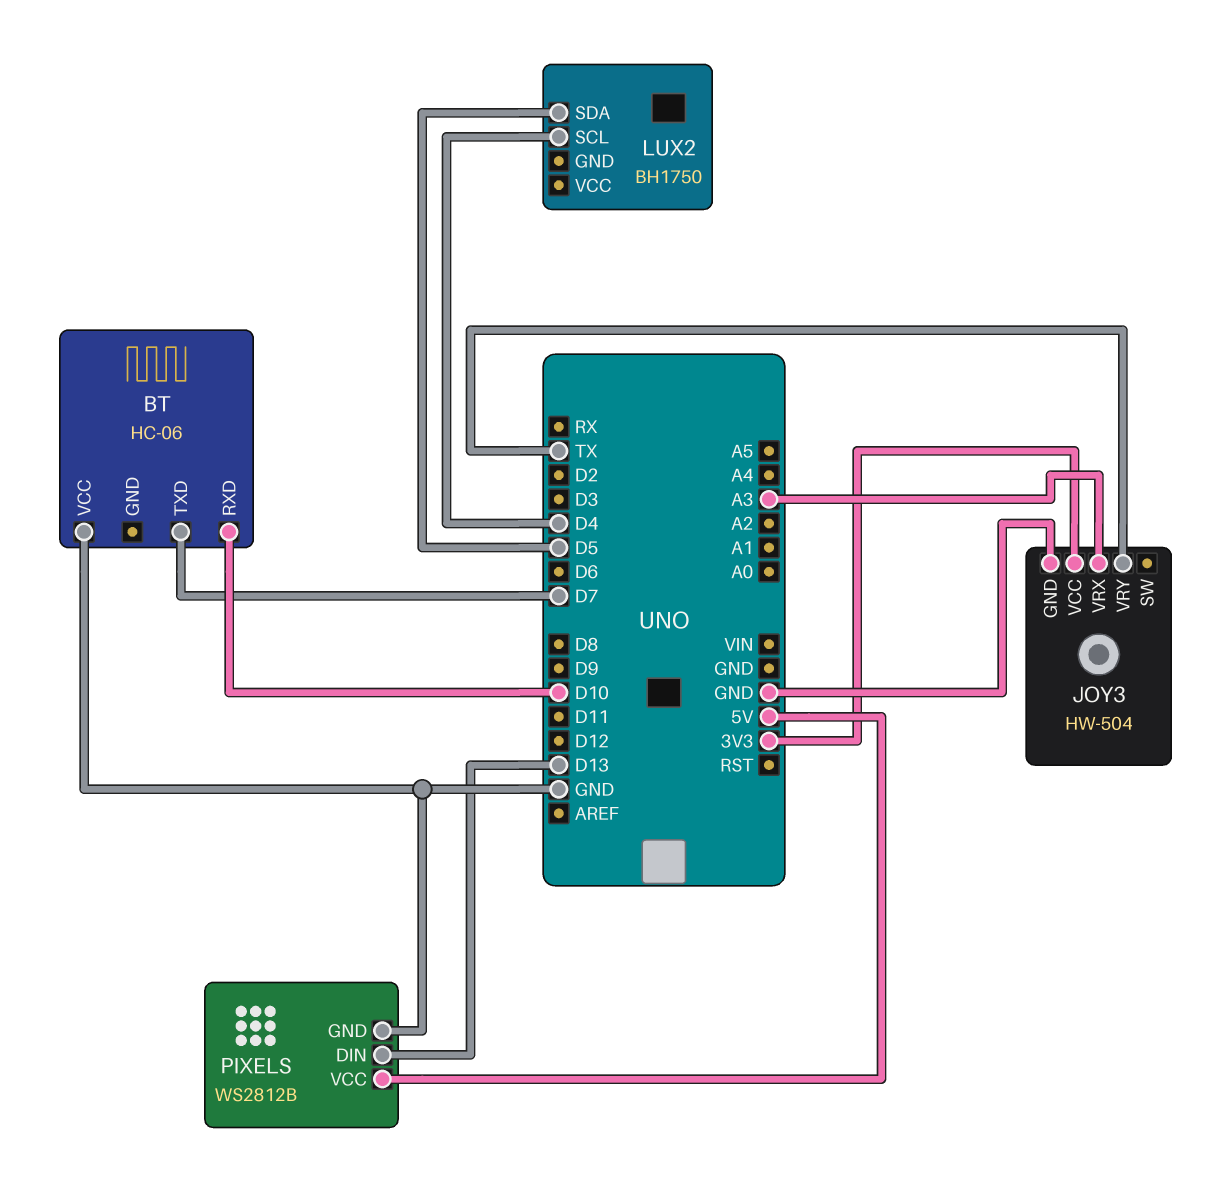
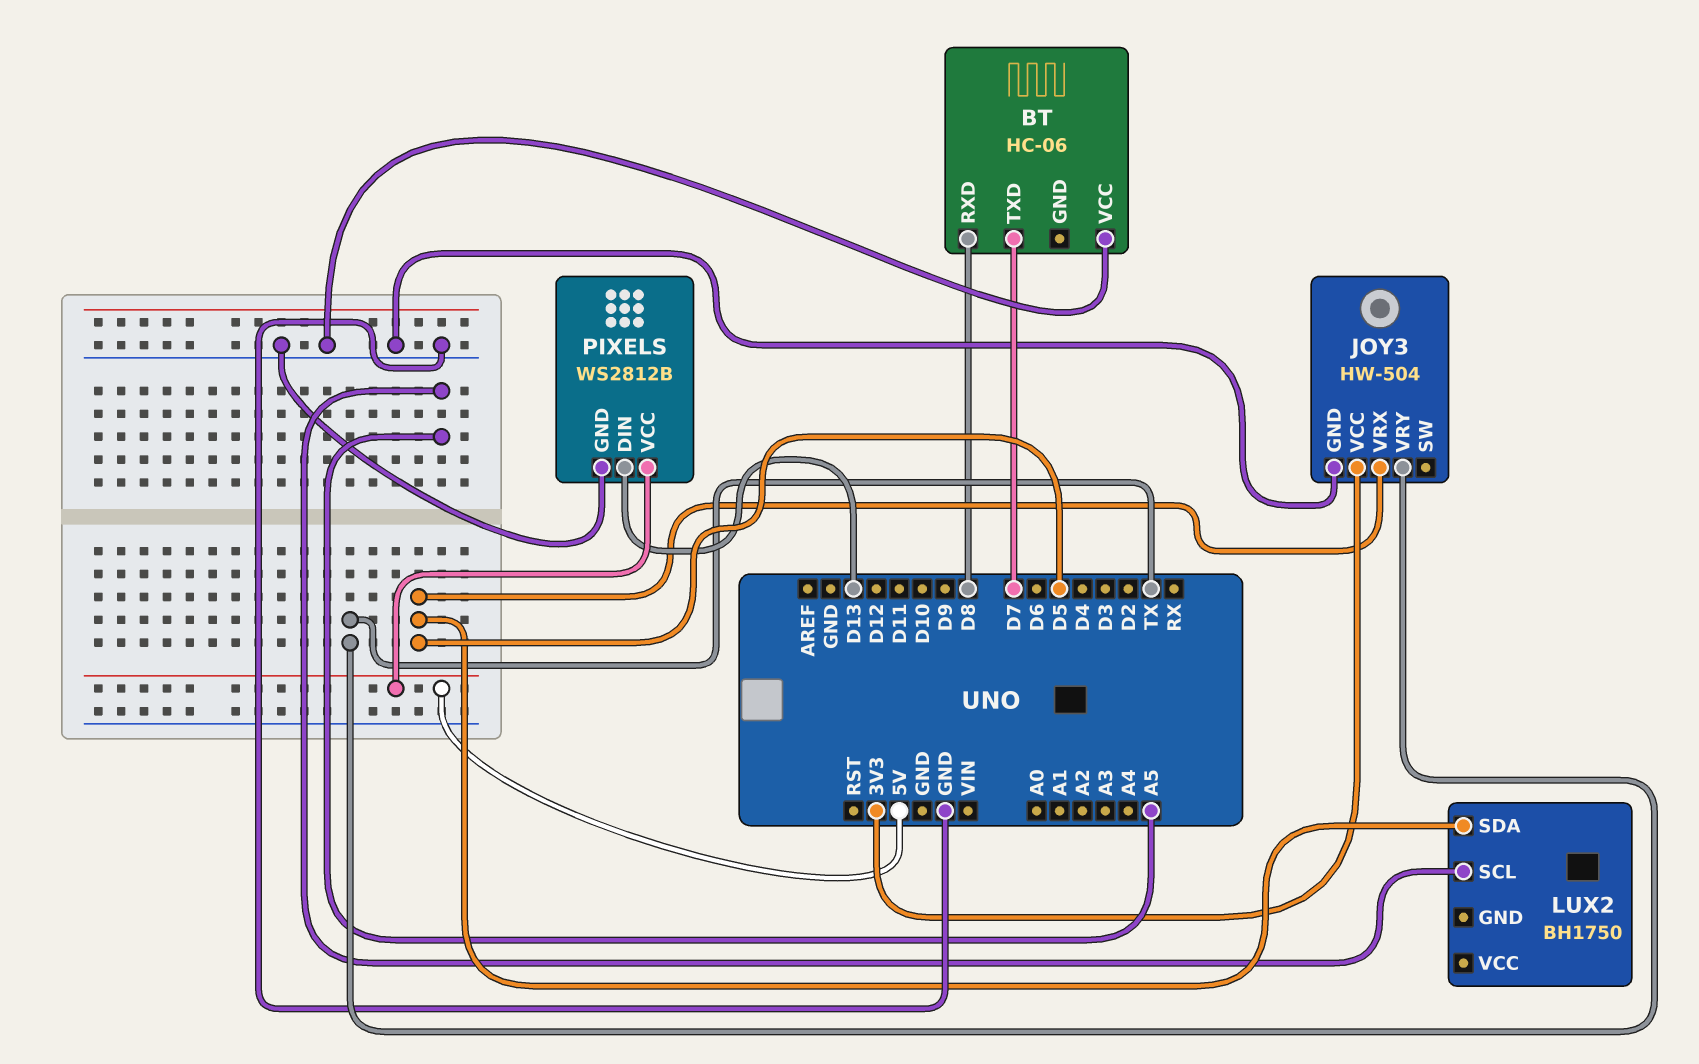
BT pin RXD: D10 -> D8
JOY3 pin VRX: A3 -> D5
LUX2 pin SCL: D4 -> A5

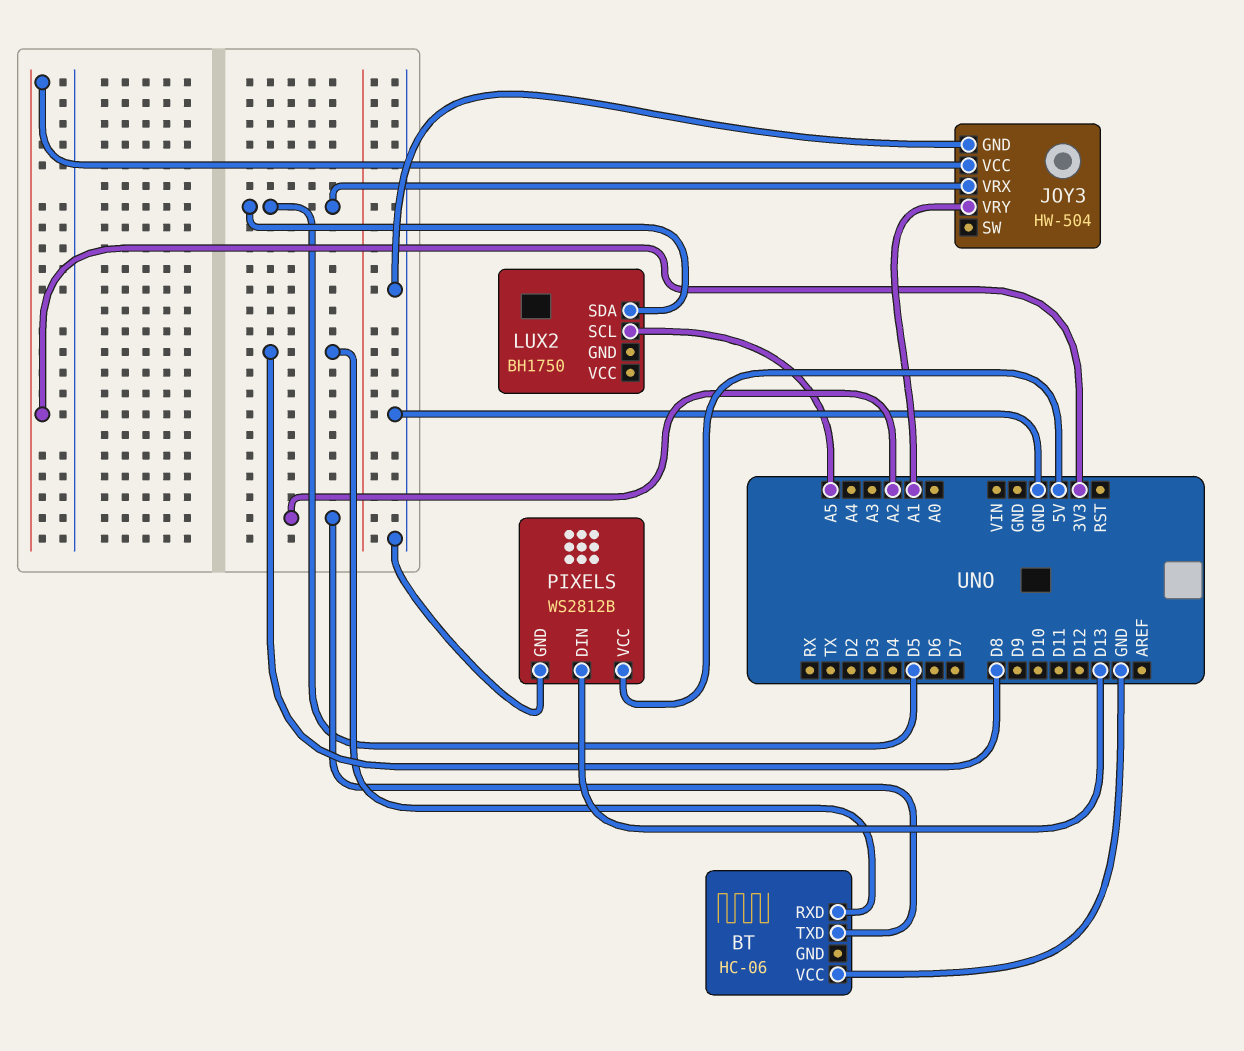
BT pin TXD: D7 -> A2
JOY3 pin VRY: TX -> A1

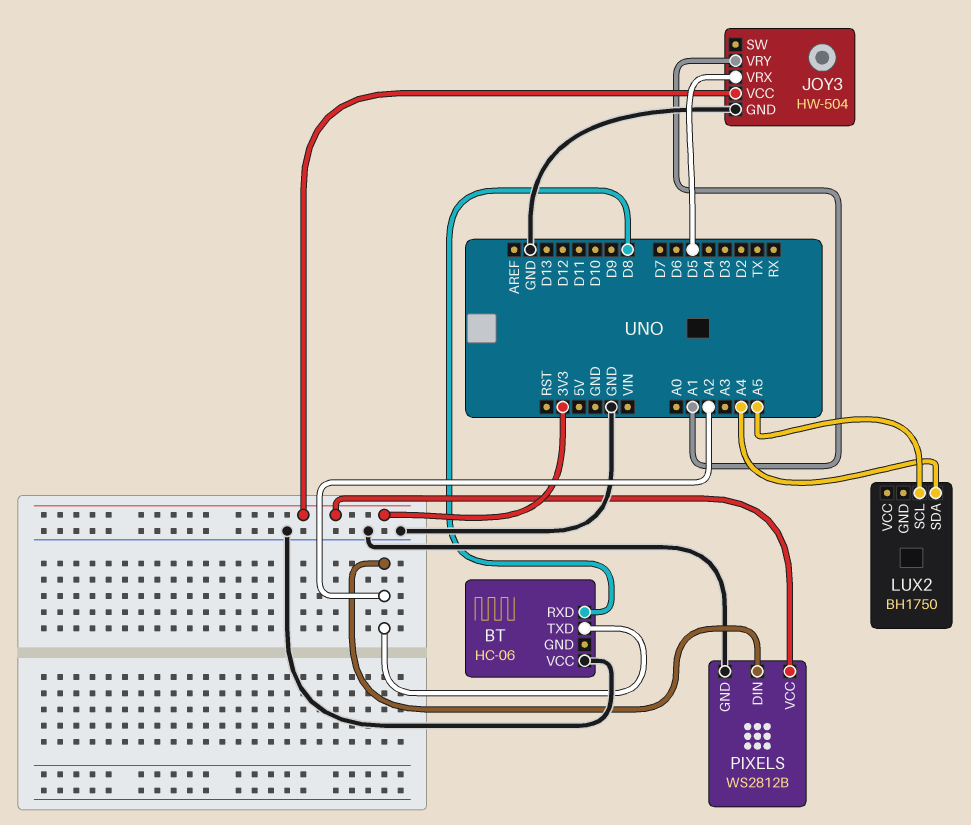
LUX2 pin SDA: D5 -> A4
PIXELS pin DIN: D13 -> A2
PIXELS pin VCC: 5V -> 3V3

